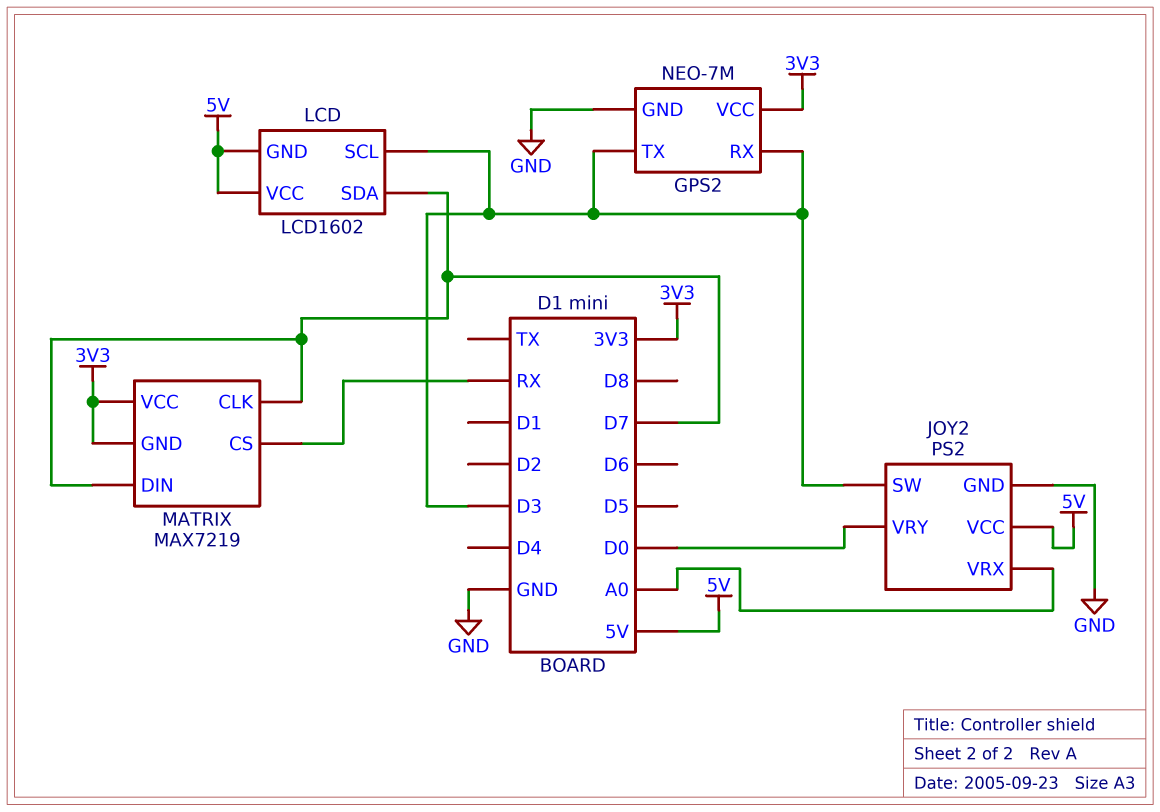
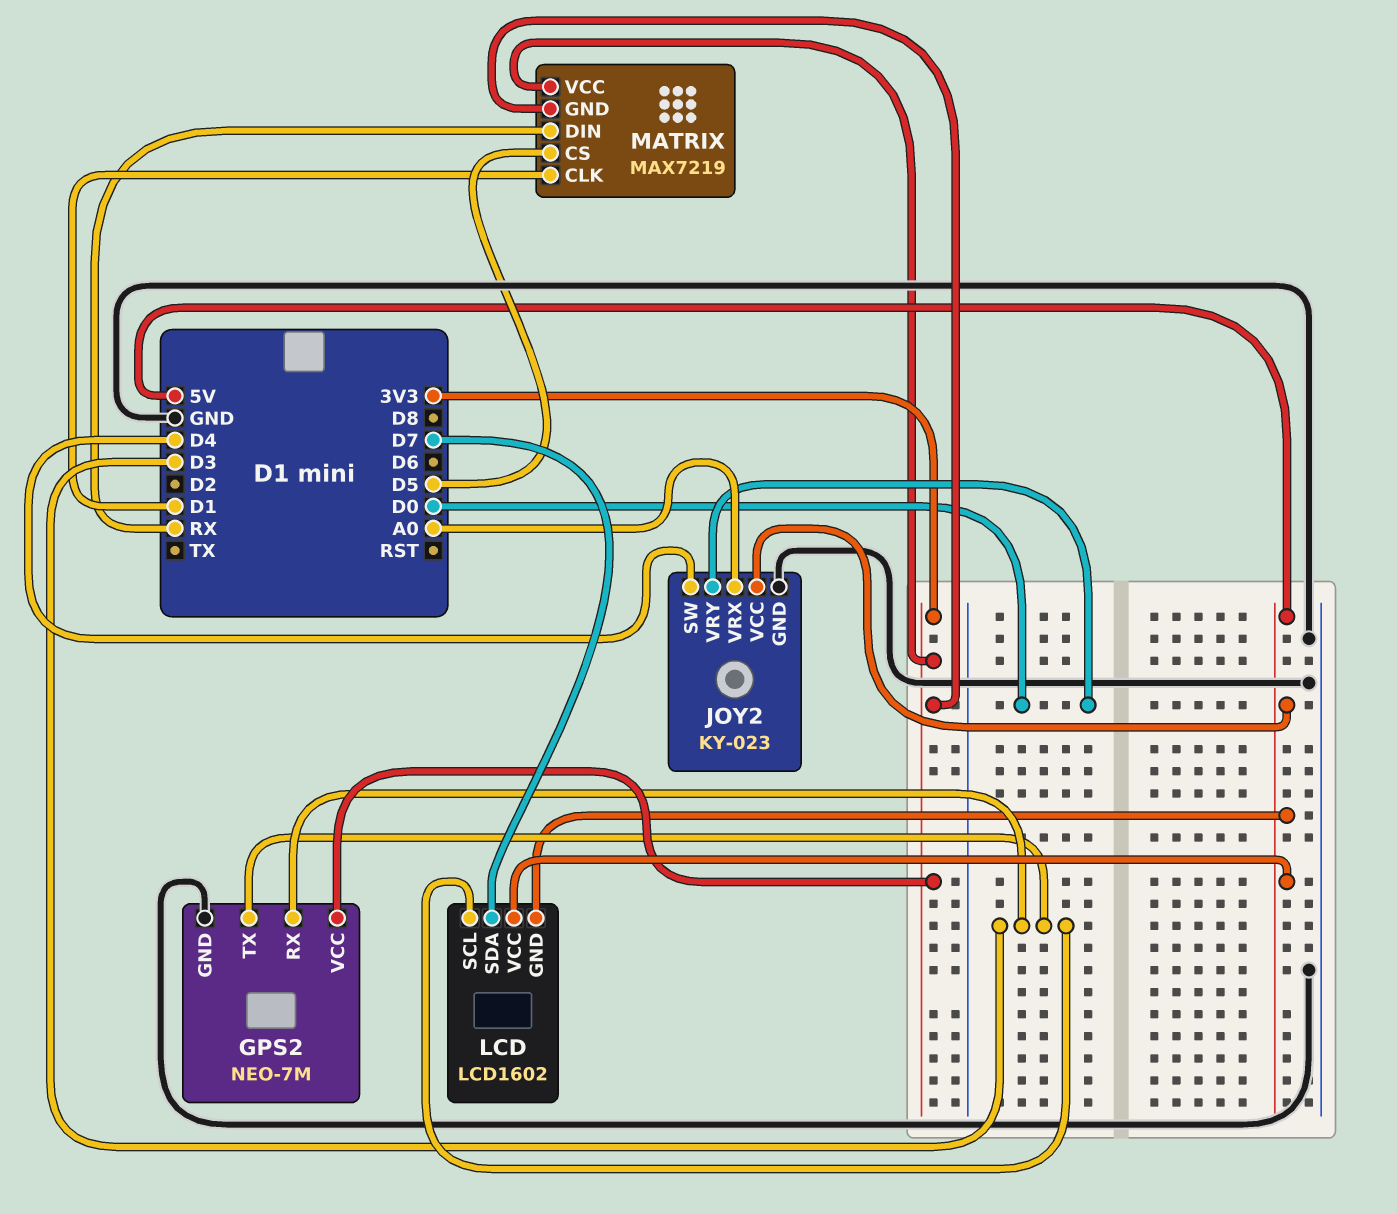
JOY2: PS2 -> KY-023
JOY2 pin SW: D3 -> D4
MATRIX pin CLK: D7 -> D1
MATRIX pin CS: RX -> D5
MATRIX pin DIN: D7 -> RX

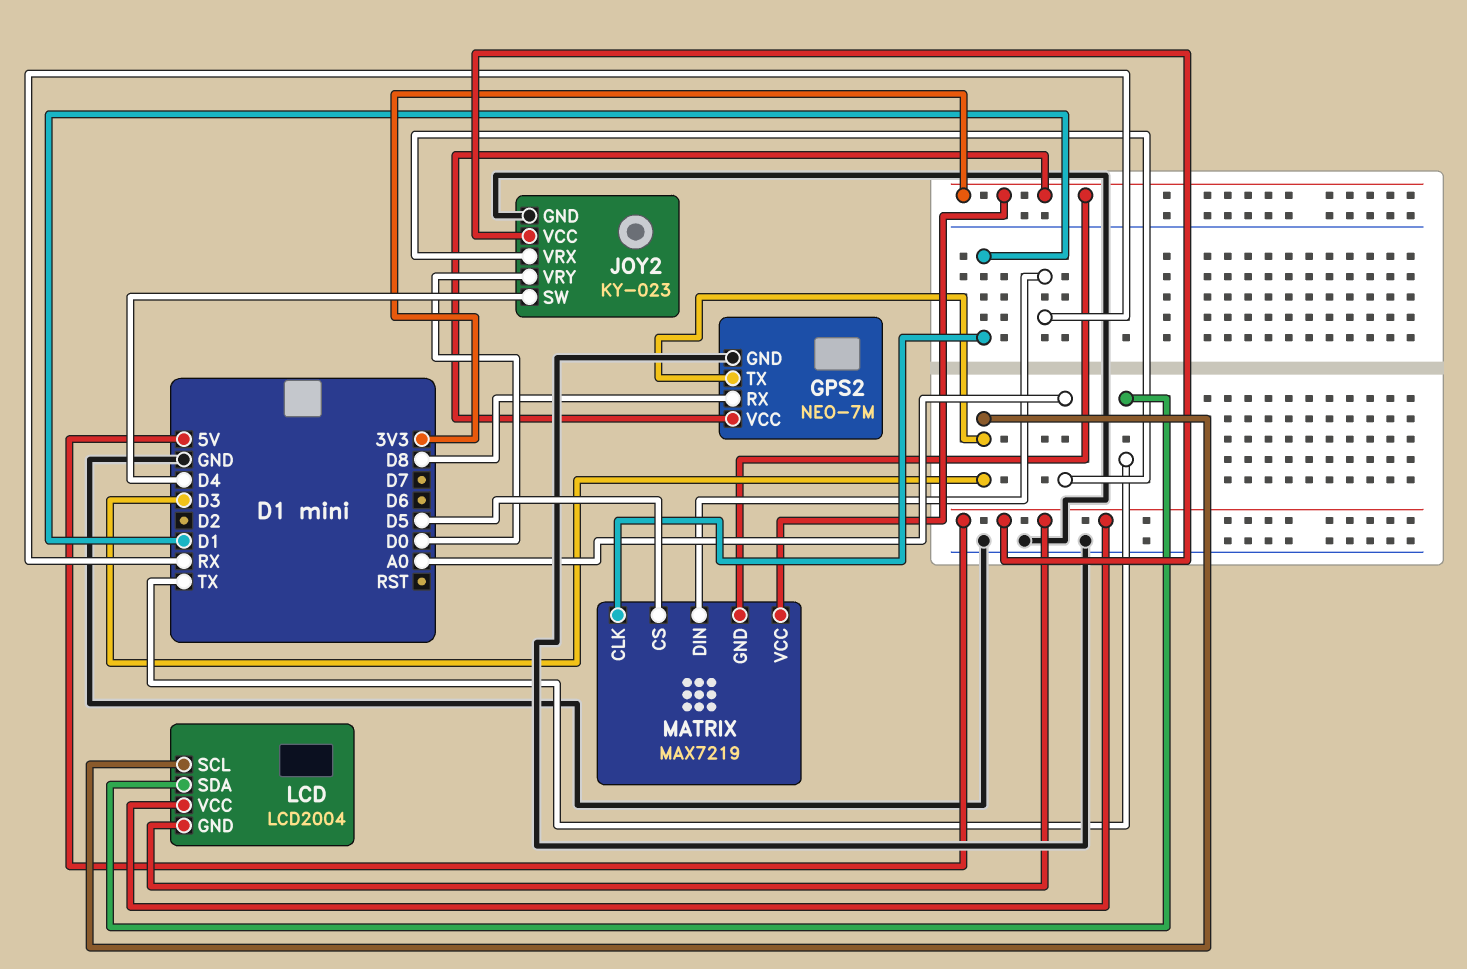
GPS2 pin RX: D3 -> D8
LCD: LCD1602 -> LCD2004
LCD pin SDA: D7 -> TX

